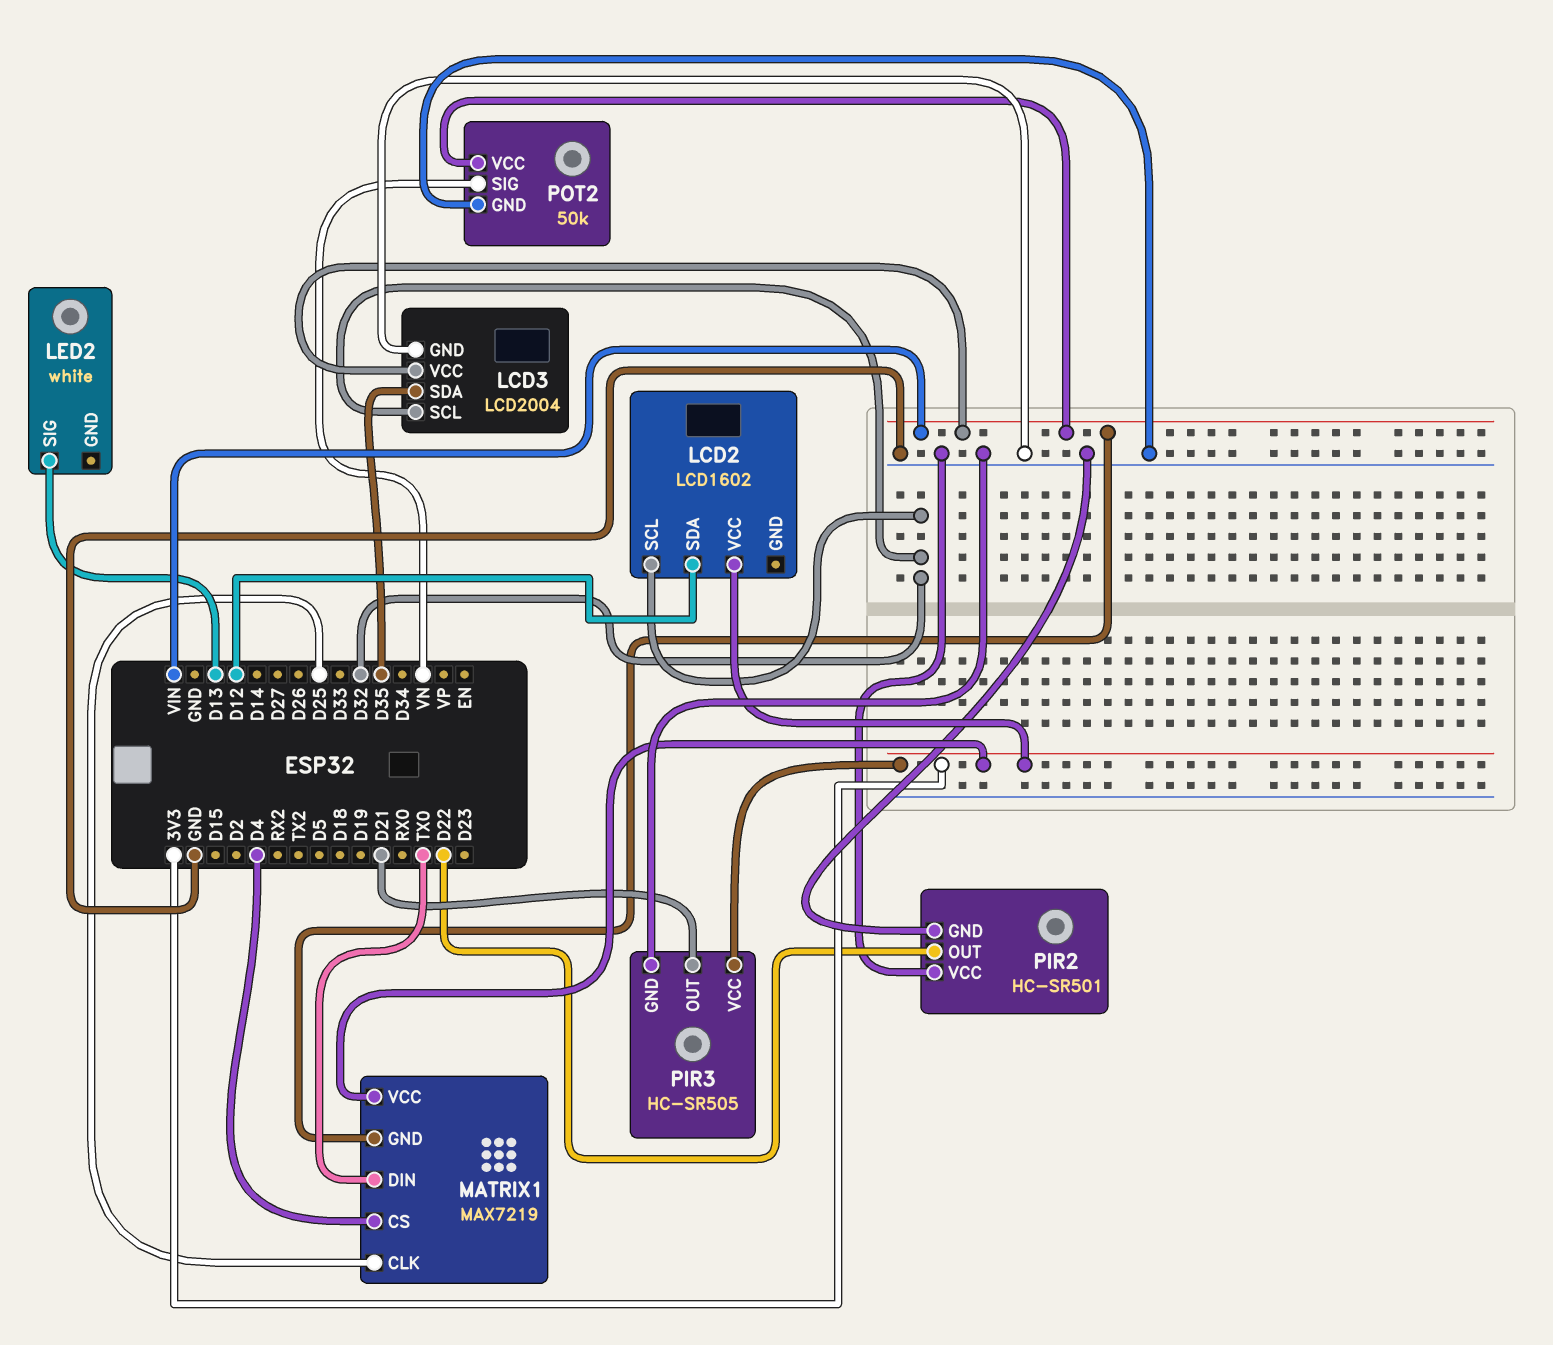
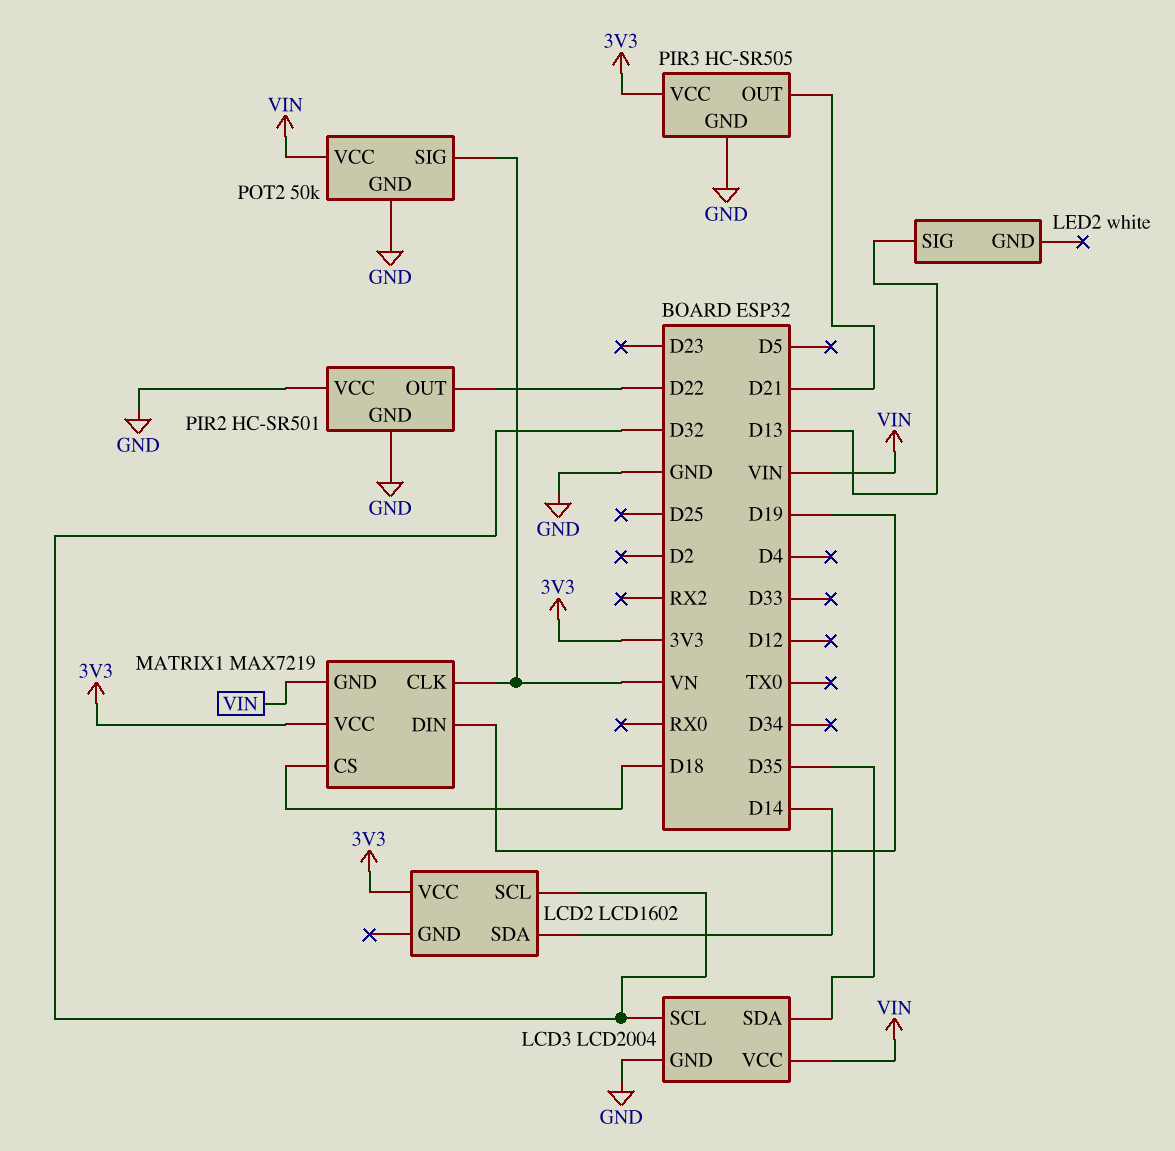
LCD2 pin SDA: D12 -> D14
MATRIX1 pin CLK: D25 -> VN
MATRIX1 pin CS: D4 -> D18
MATRIX1 pin DIN: TX0 -> D19

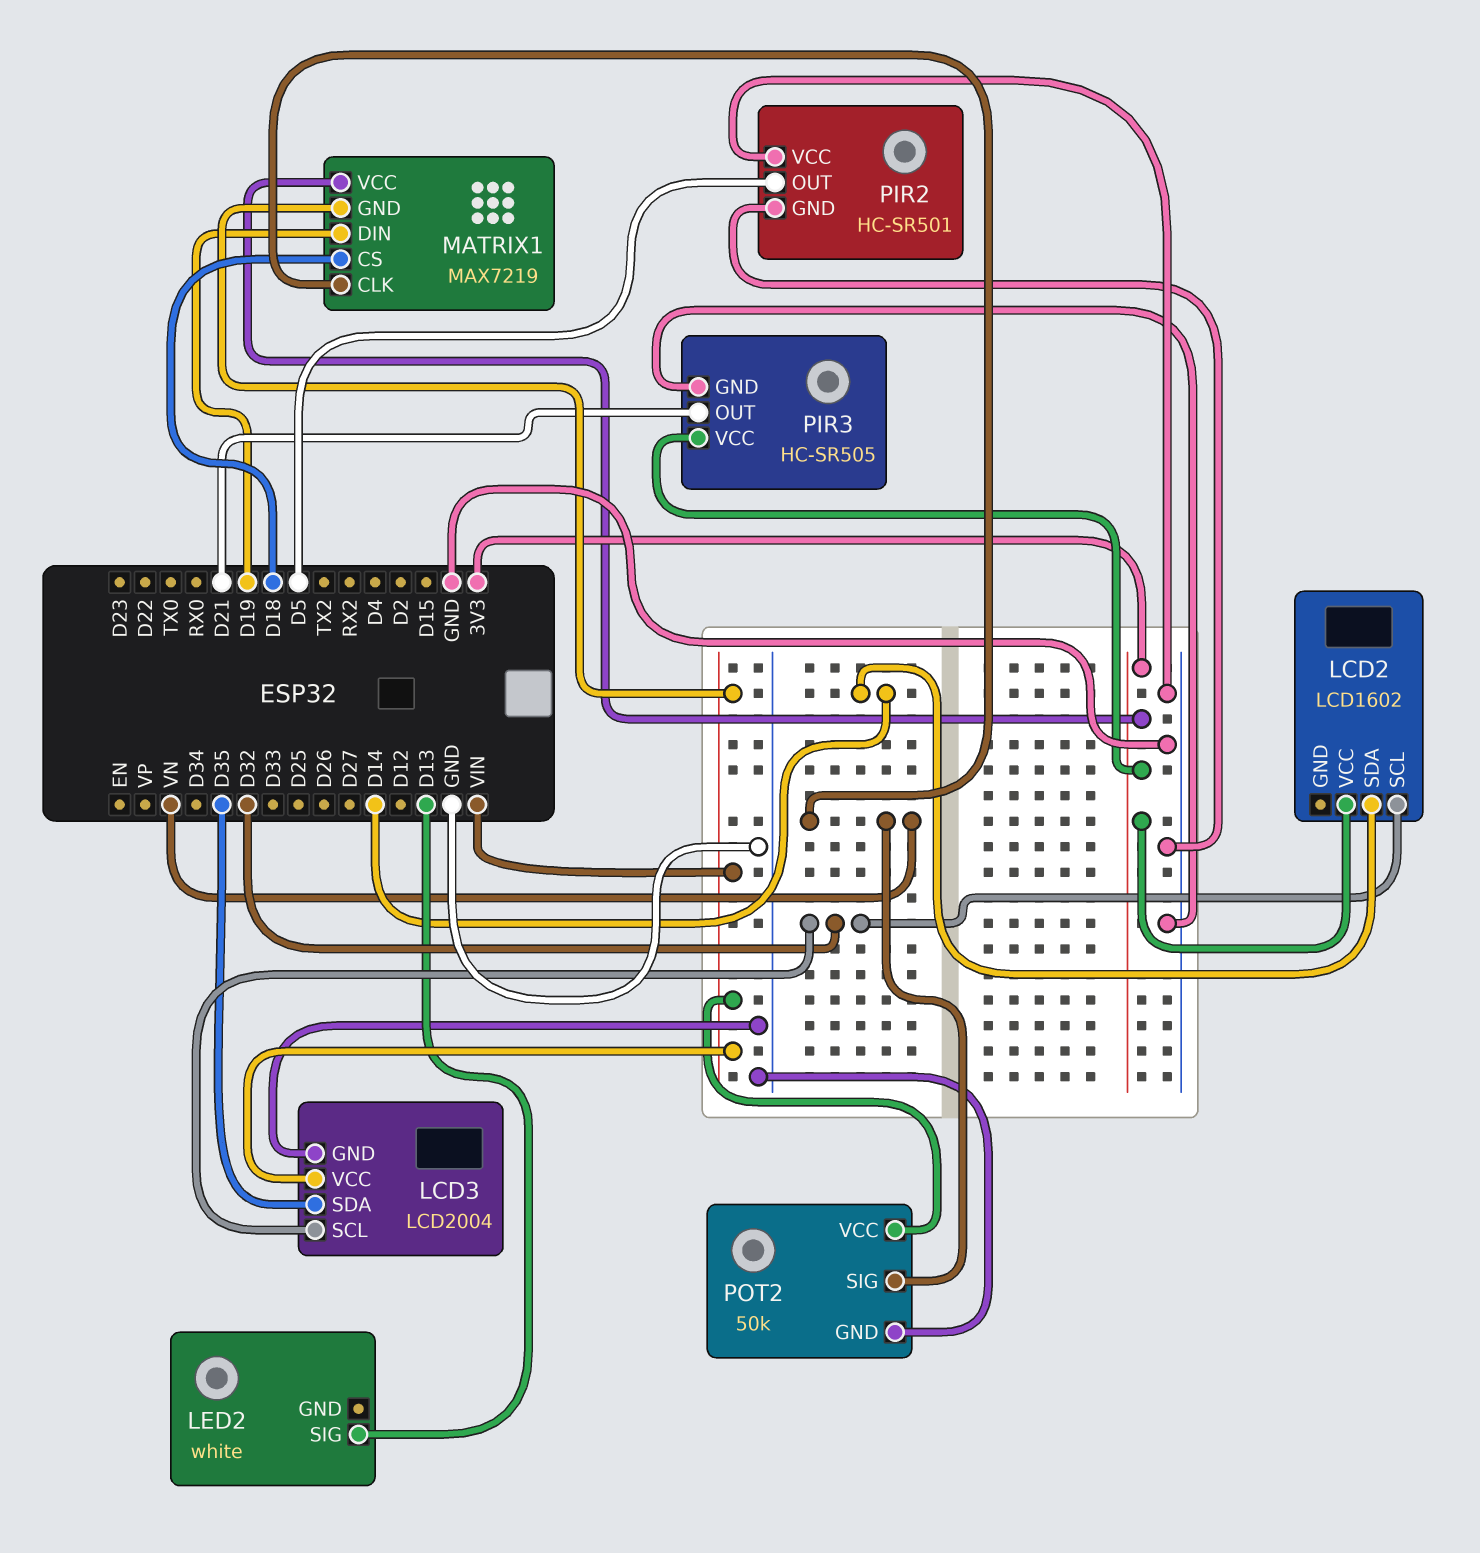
PIR2 pin OUT: D22 -> D5

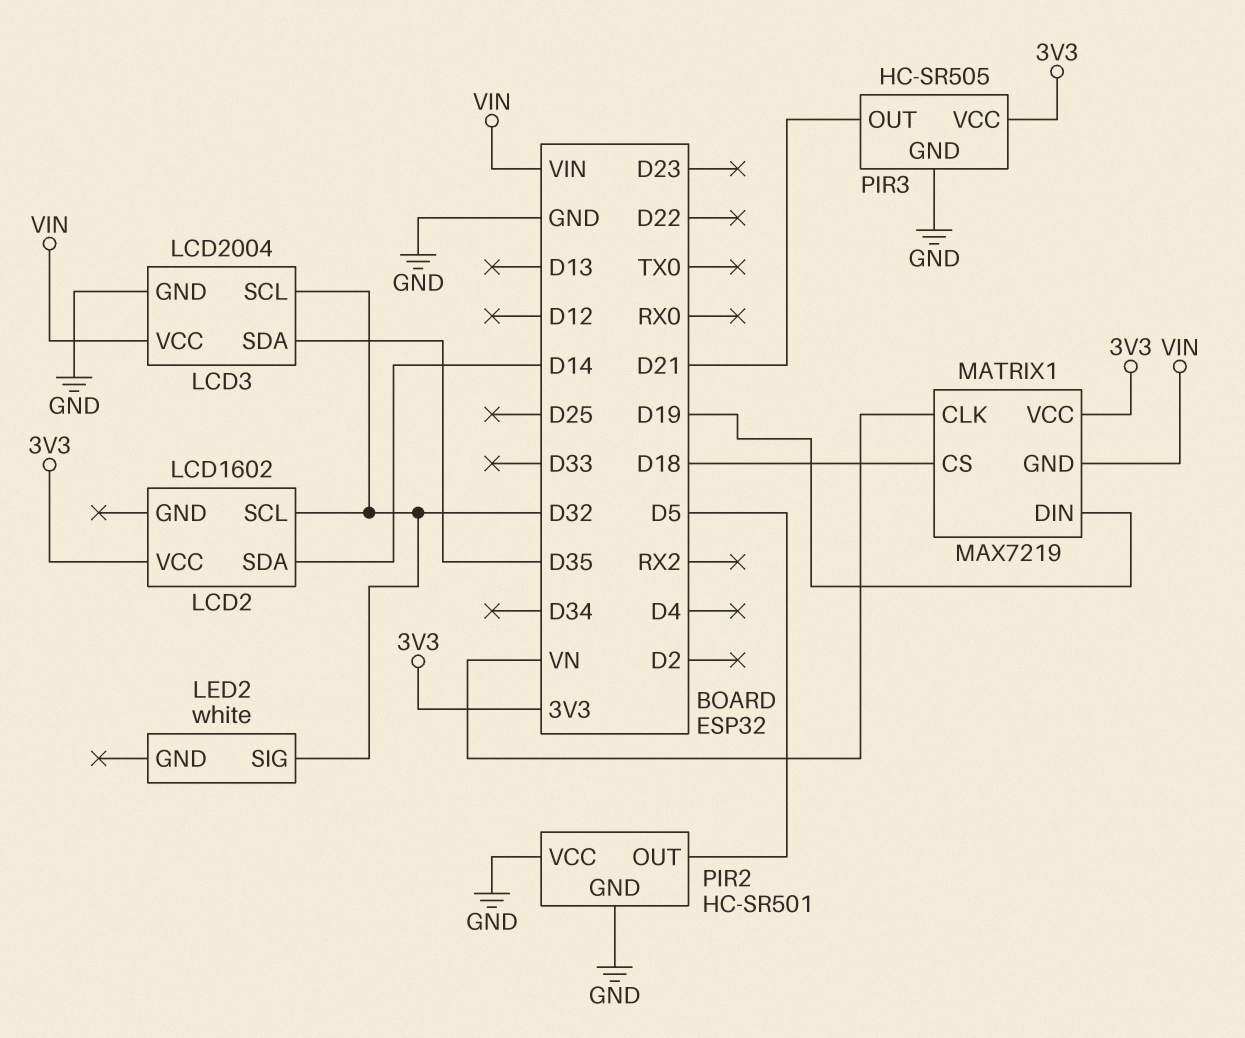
LED2 pin SIG: D13 -> D32
POT2: 50k -> none
POT2 pin GND: GND -> none
POT2 pin SIG: VN -> none
POT2 pin VCC: VIN -> none

